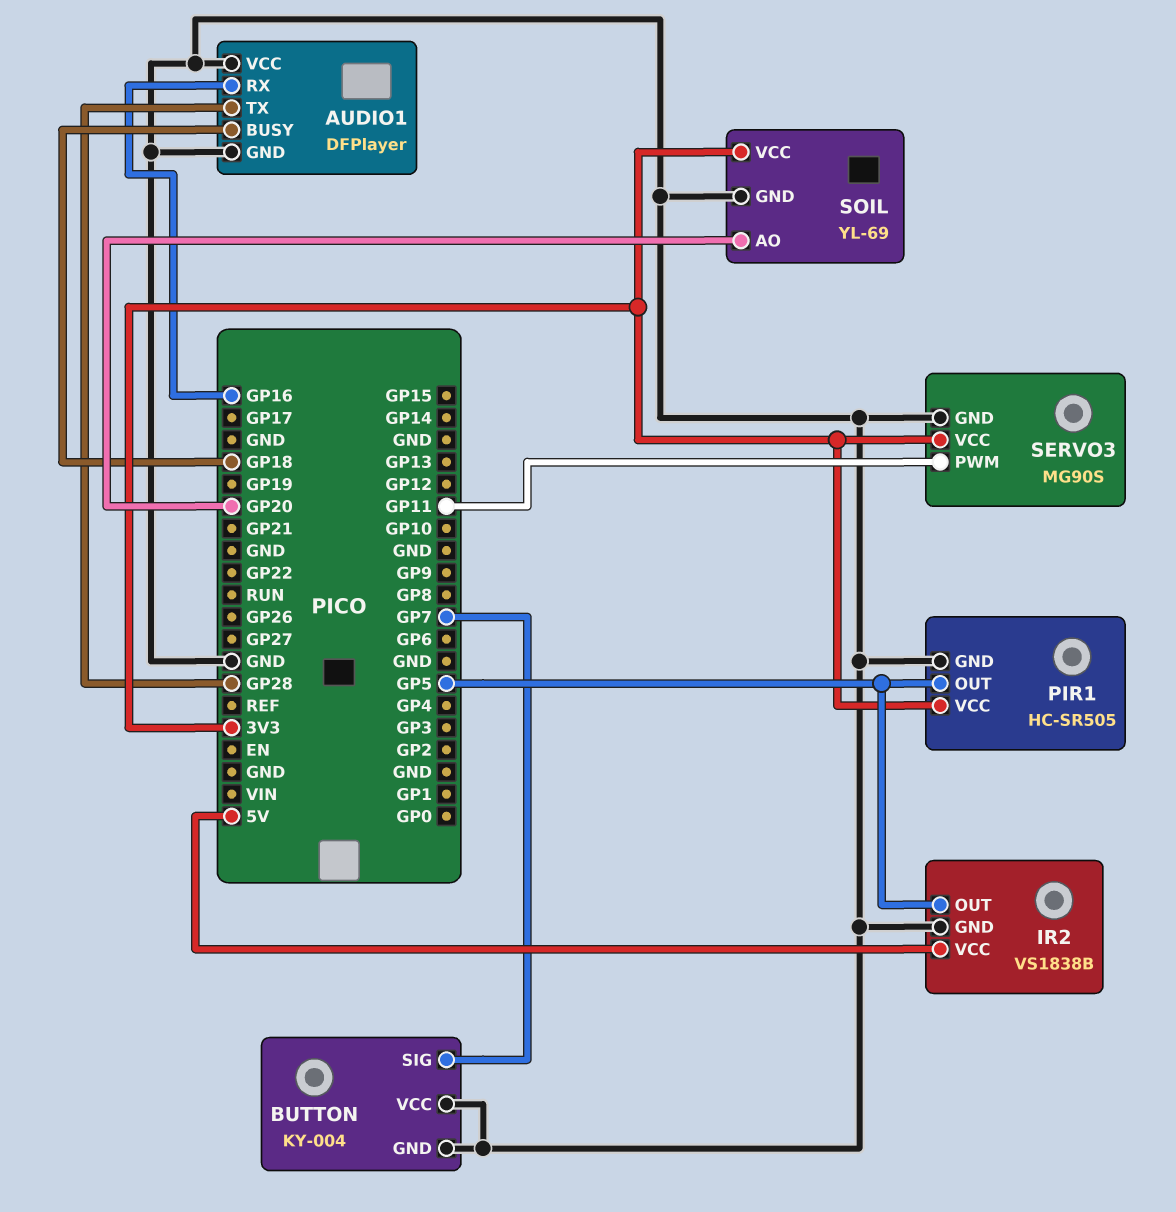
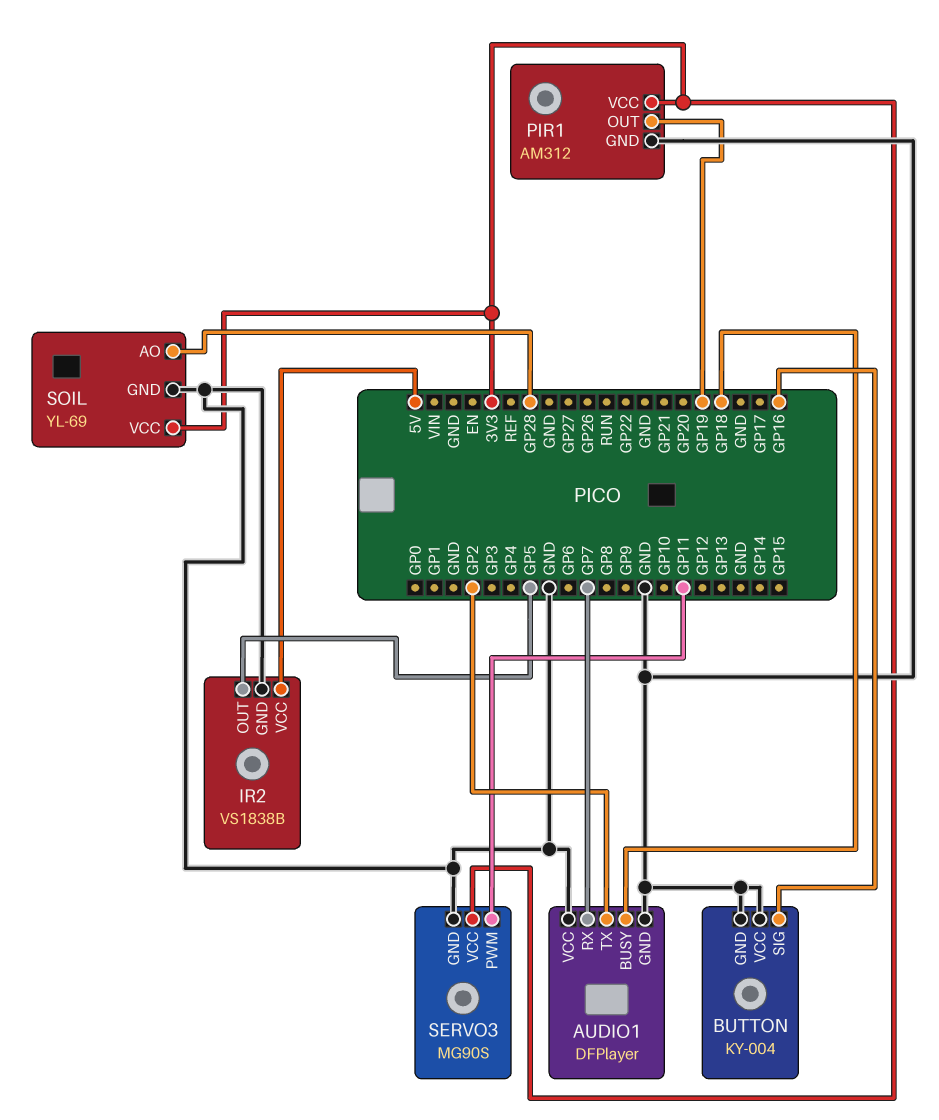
AUDIO1 pin RX: GP16 -> GP7
AUDIO1 pin TX: GP28 -> GP2
BUTTON pin SIG: GP7 -> GP16
PIR1: HC-SR505 -> AM312
PIR1 pin OUT: GP5 -> GP19
SOIL pin AO: GP20 -> GP28

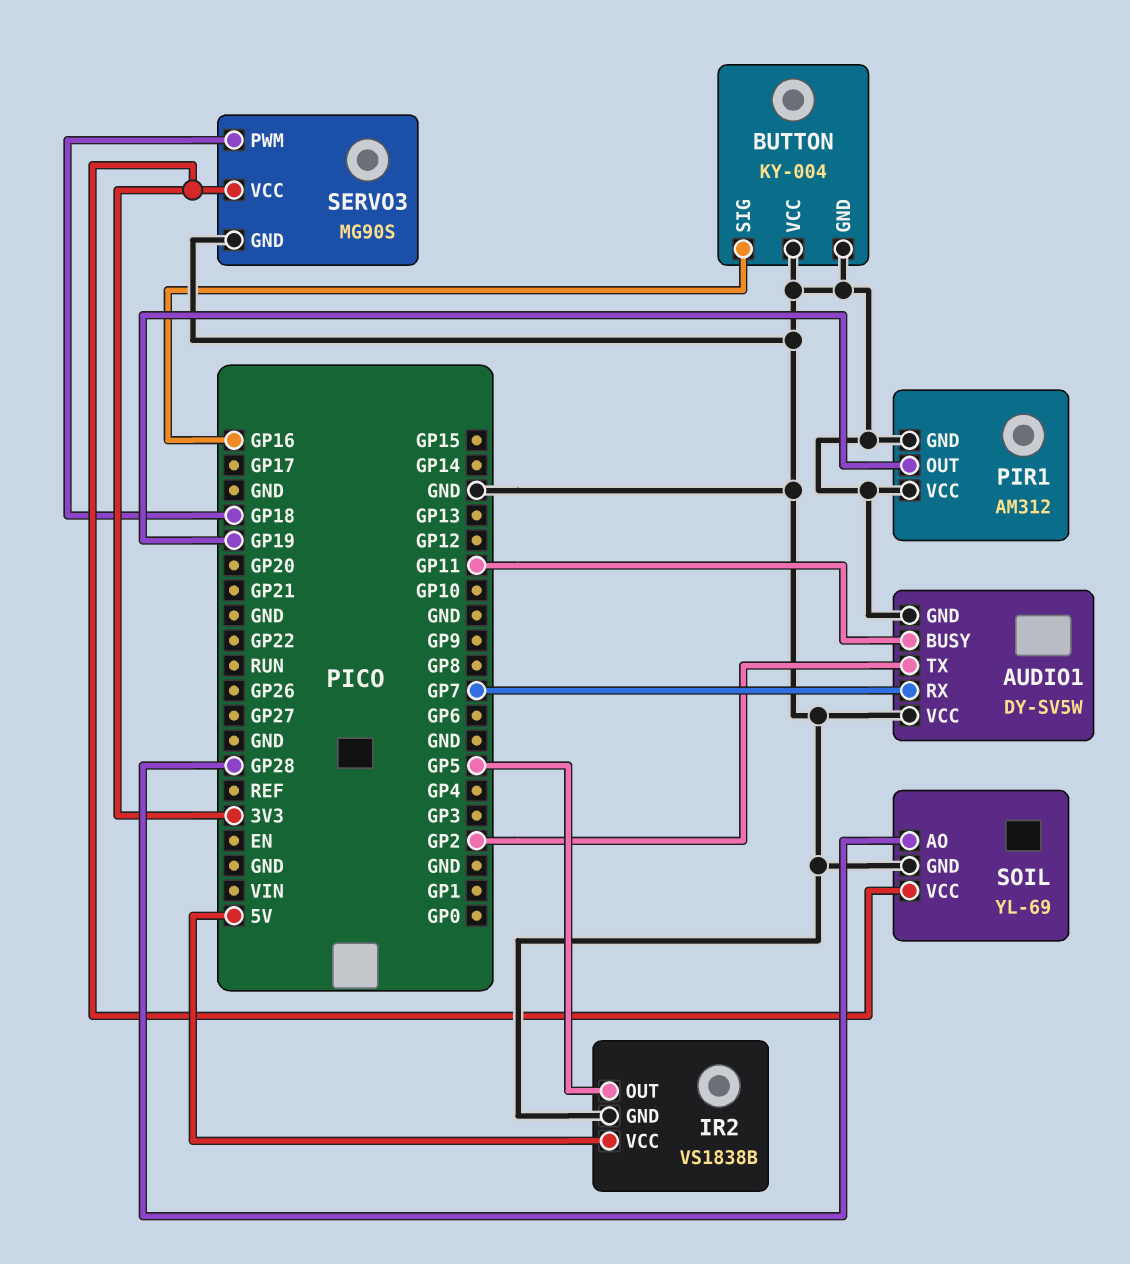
AUDIO1: DFPlayer -> DY-SV5W
AUDIO1 pin BUSY: GP18 -> GP11
PIR1 pin VCC: 3V3 -> GND
SERVO3 pin PWM: GP11 -> GP18

